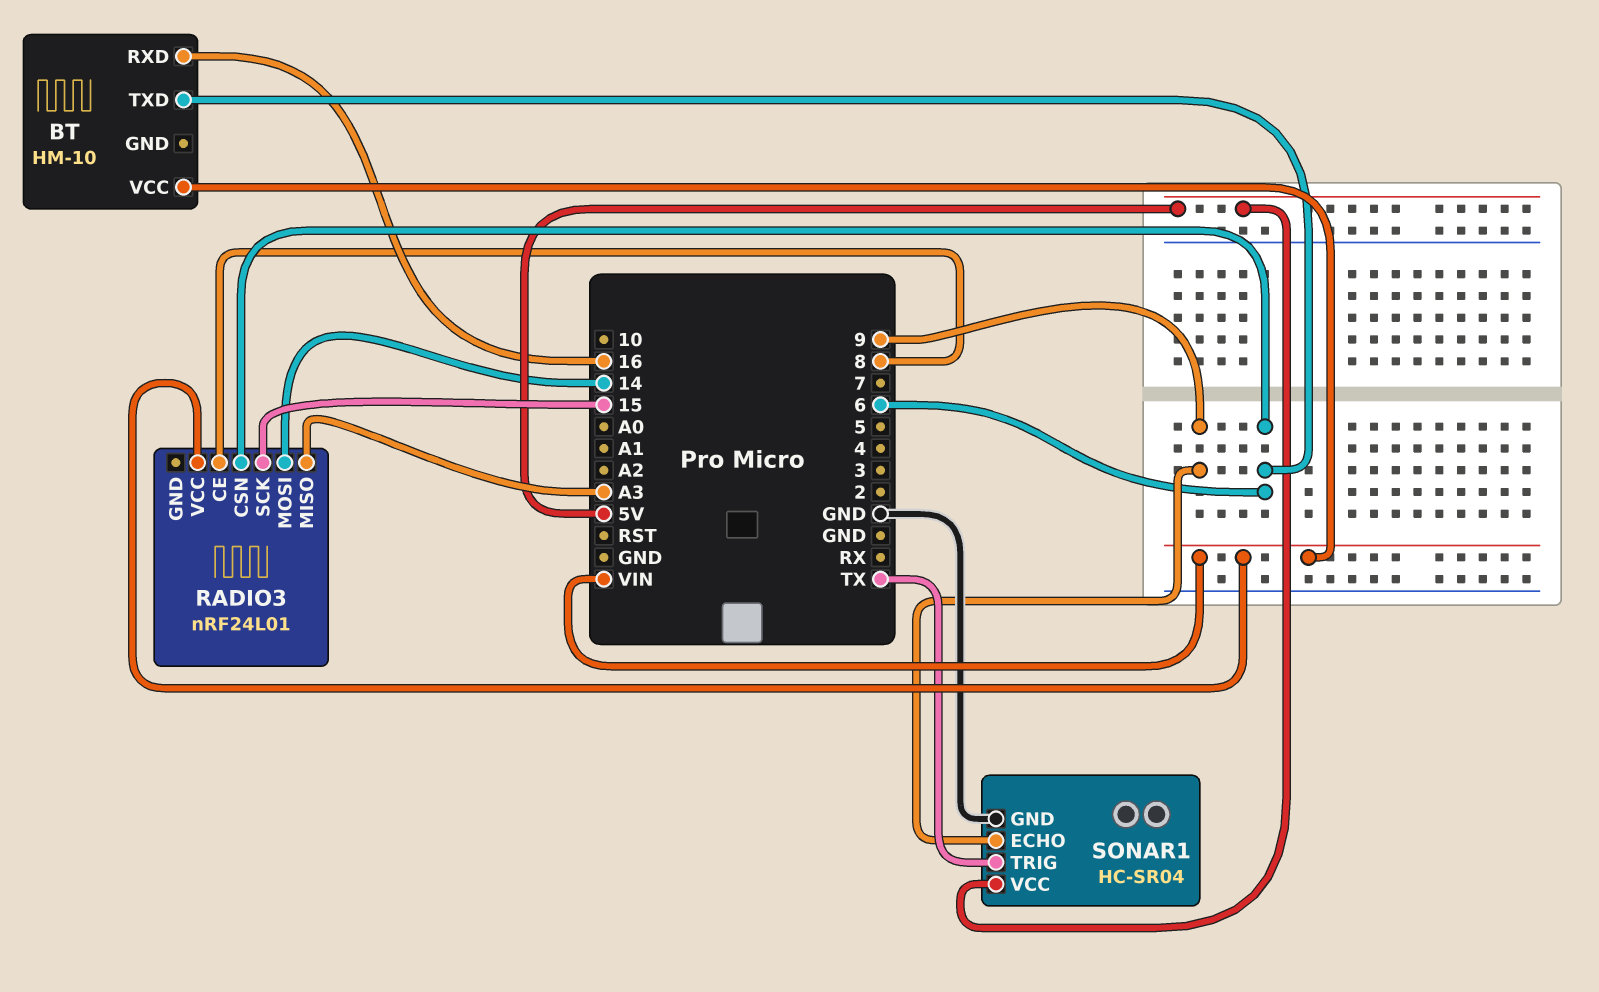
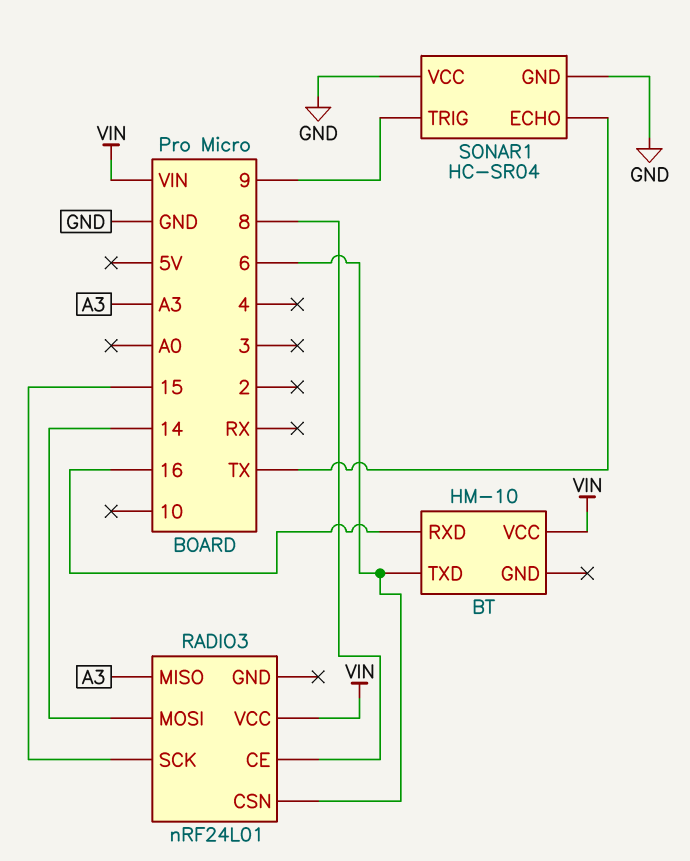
SONAR1 pin ECHO: 9 -> TX
SONAR1 pin TRIG: TX -> 9
SONAR1 pin VCC: 5V -> GND

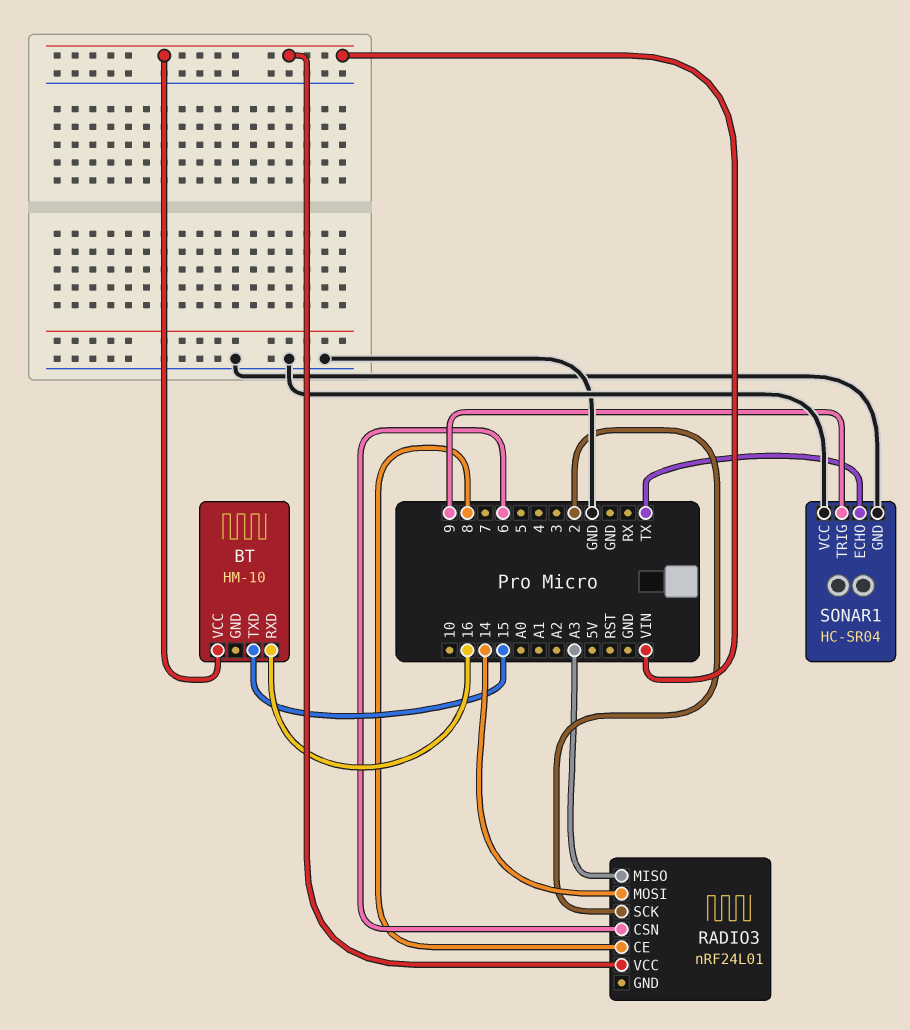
BT pin TXD: 6 -> 15
RADIO3 pin SCK: 15 -> 2

